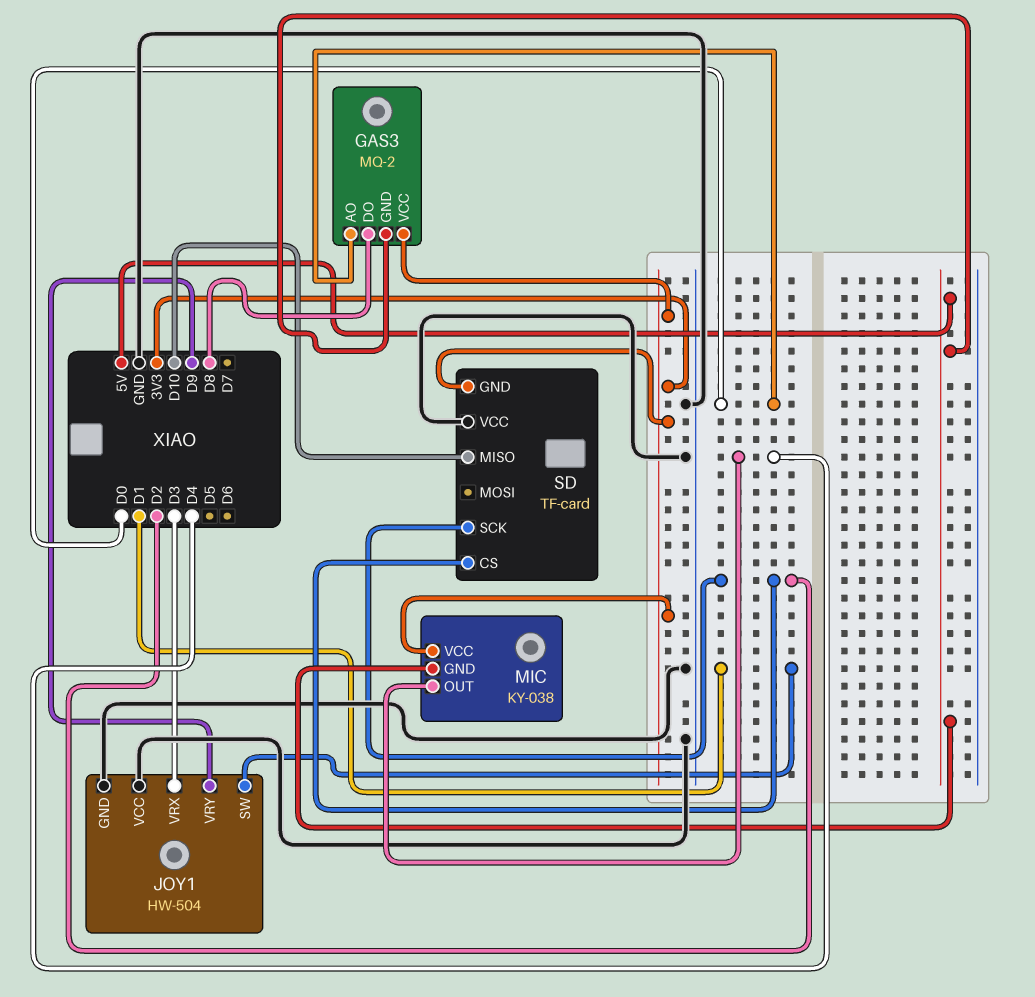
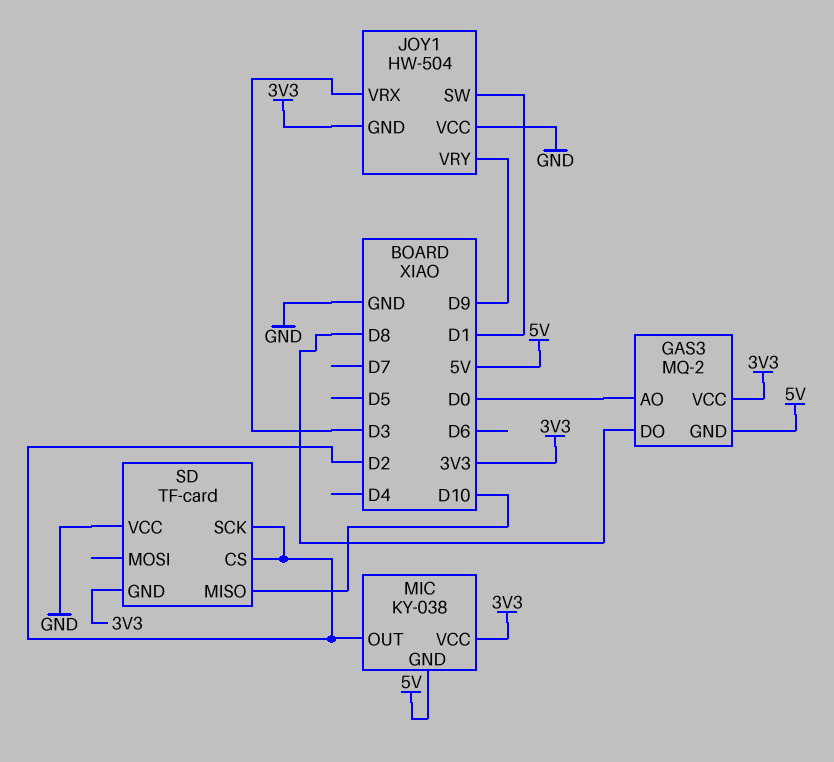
JOY1 pin GND: GND -> 3V3
MIC pin OUT: D4 -> D2

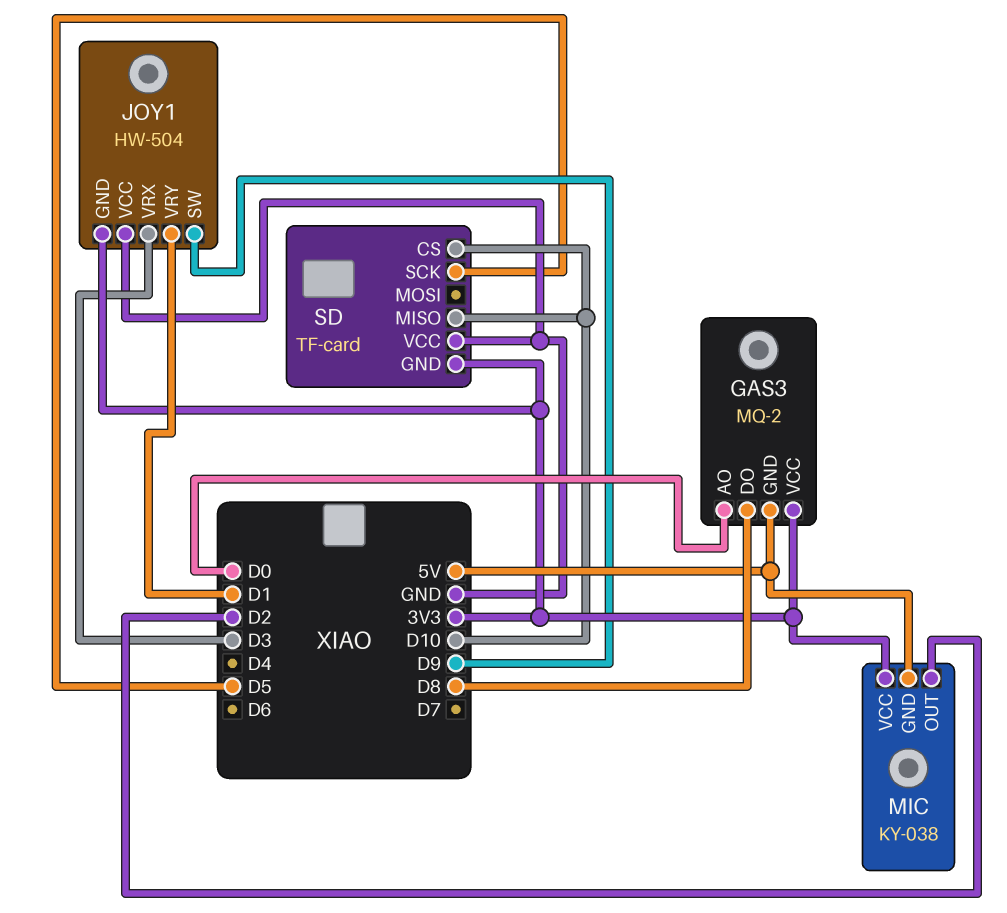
JOY1 pin SW: D1 -> D9
JOY1 pin VRY: D9 -> D1
SD pin CS: D2 -> D10
SD pin SCK: D2 -> D5

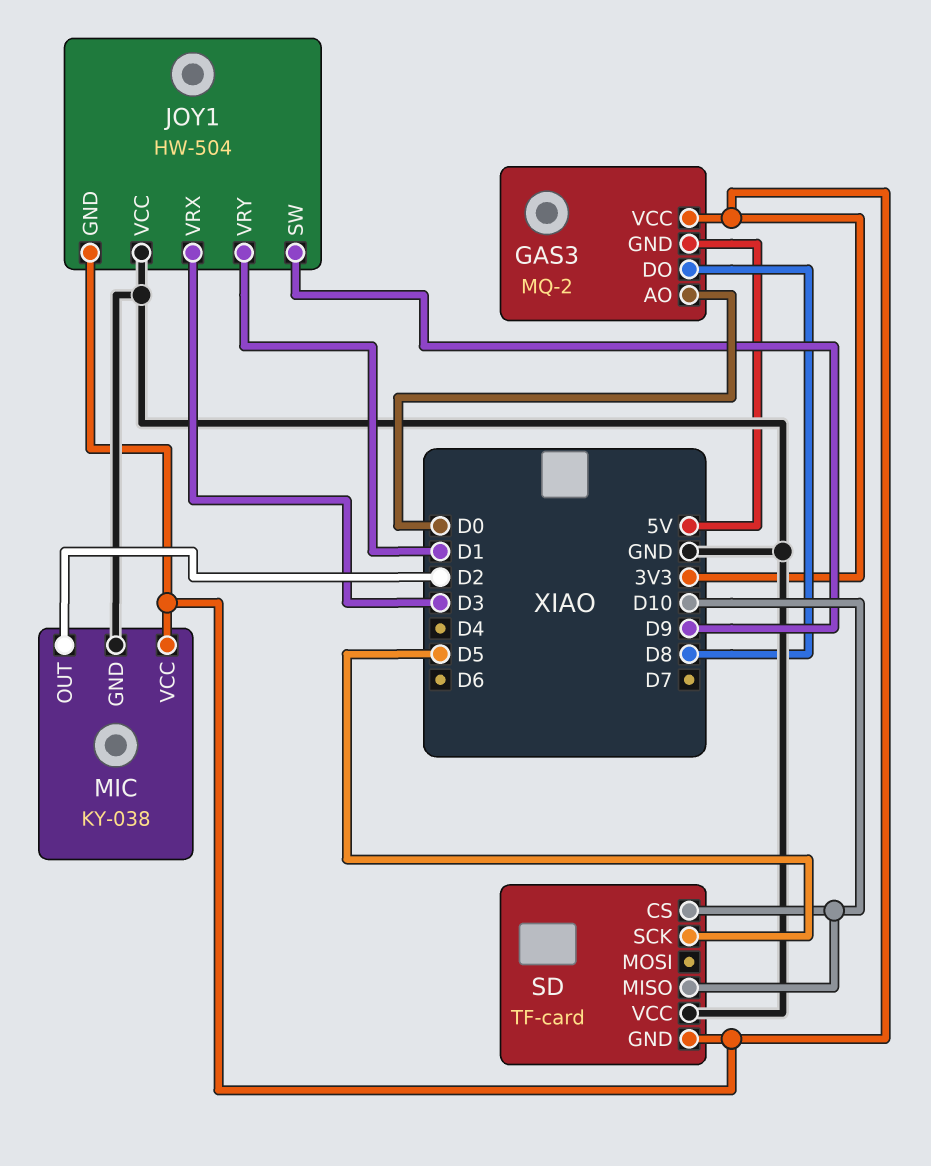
MIC pin GND: 5V -> GND

